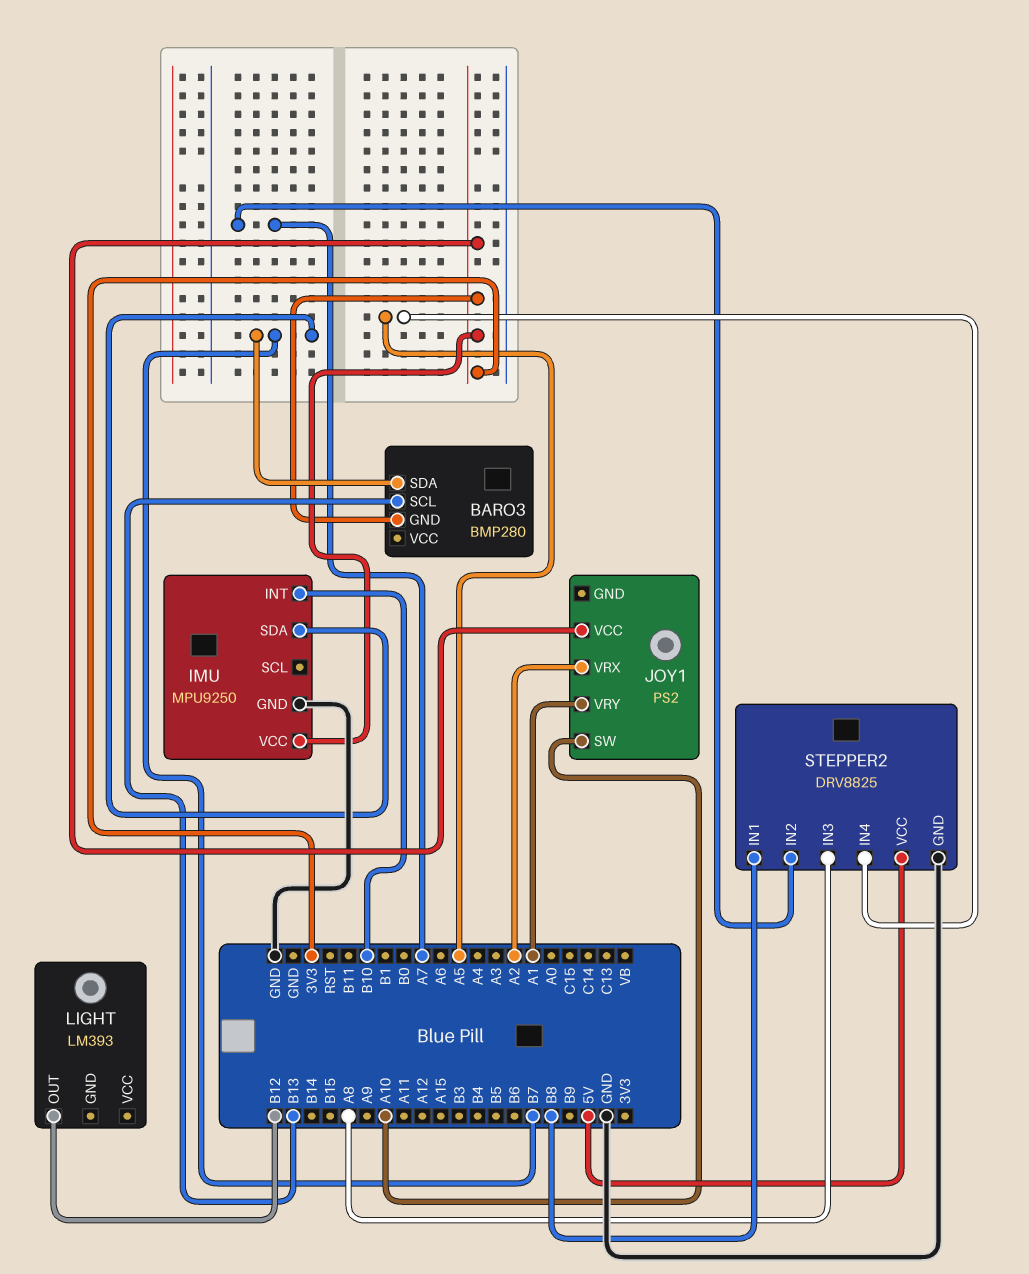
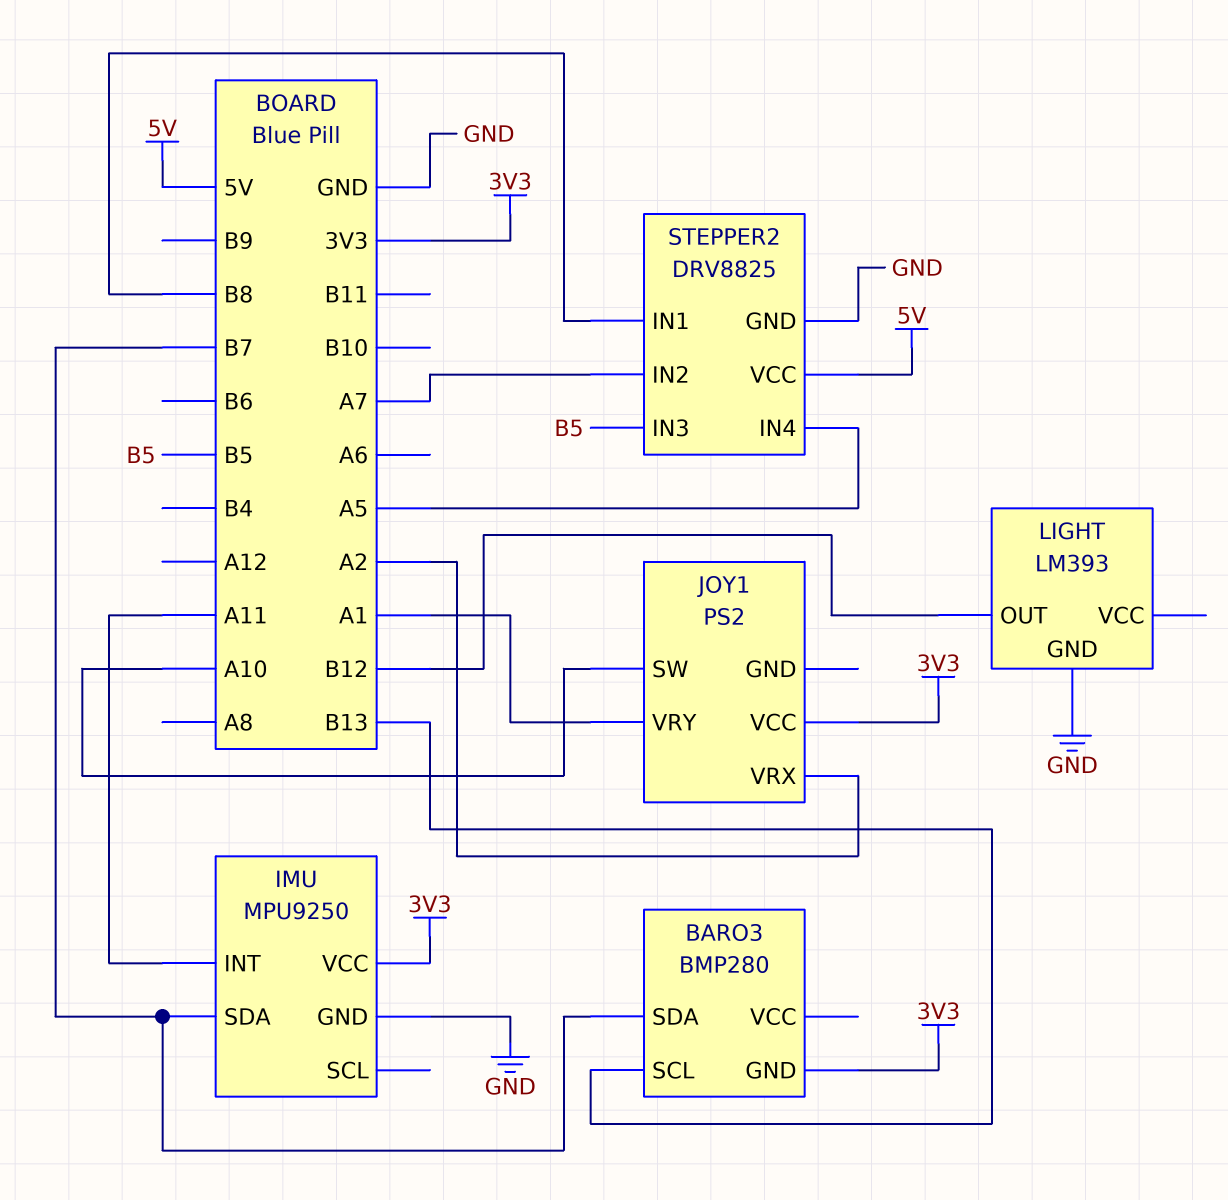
IMU pin INT: B10 -> A11
LIGHT pin GND: none -> GND
STEPPER2 pin IN3: A8 -> B5

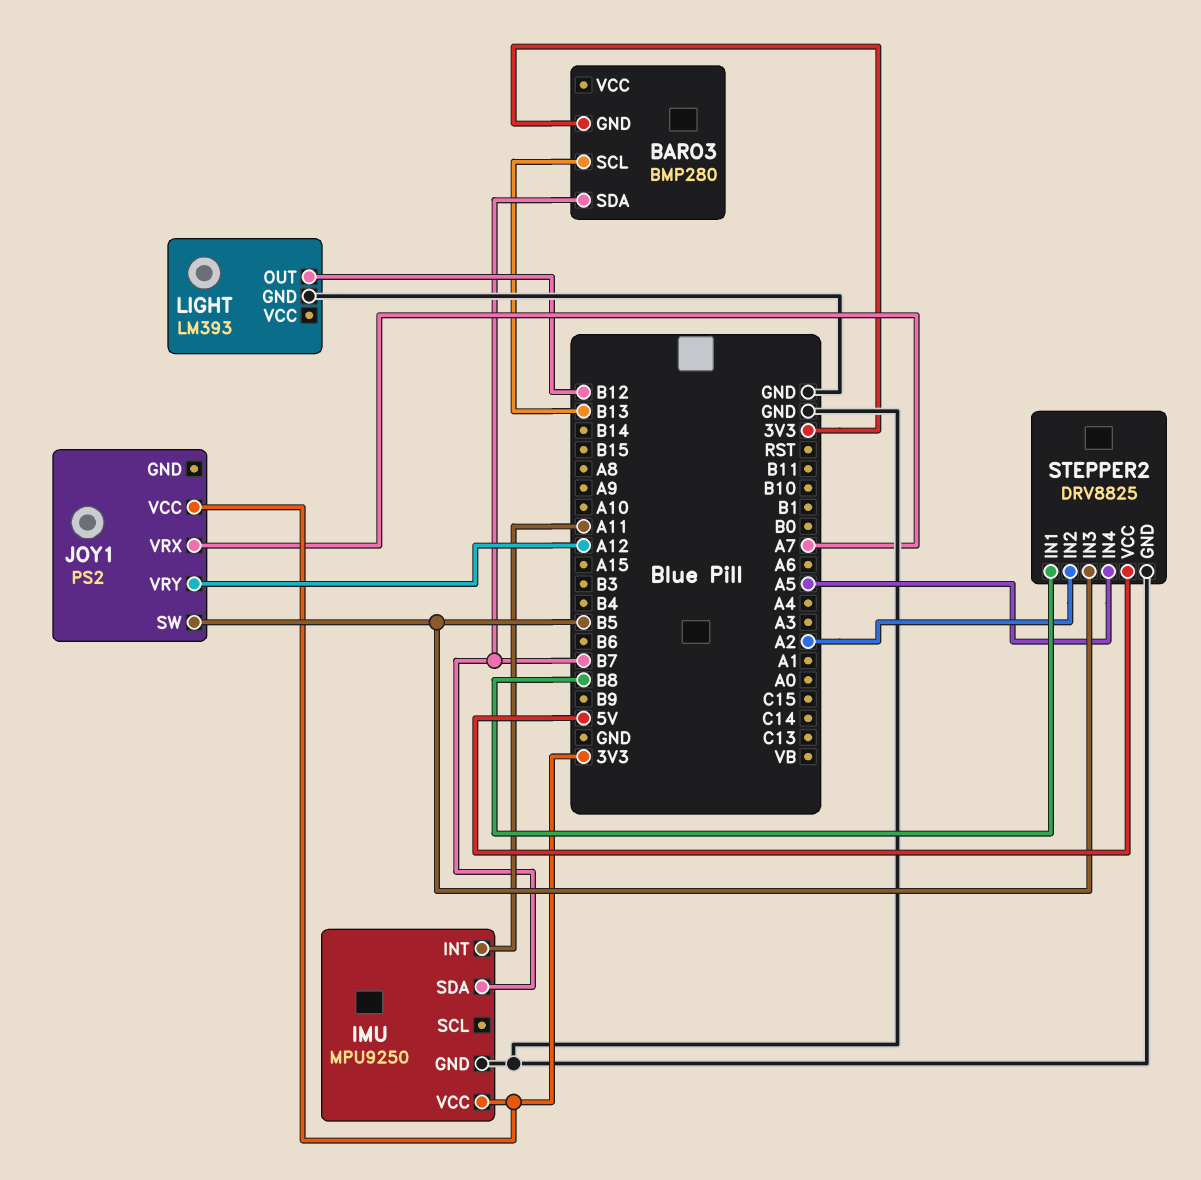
JOY1 pin SW: A10 -> B5
JOY1 pin VRX: A2 -> A7
JOY1 pin VRY: A1 -> A12
STEPPER2 pin IN2: A7 -> A2

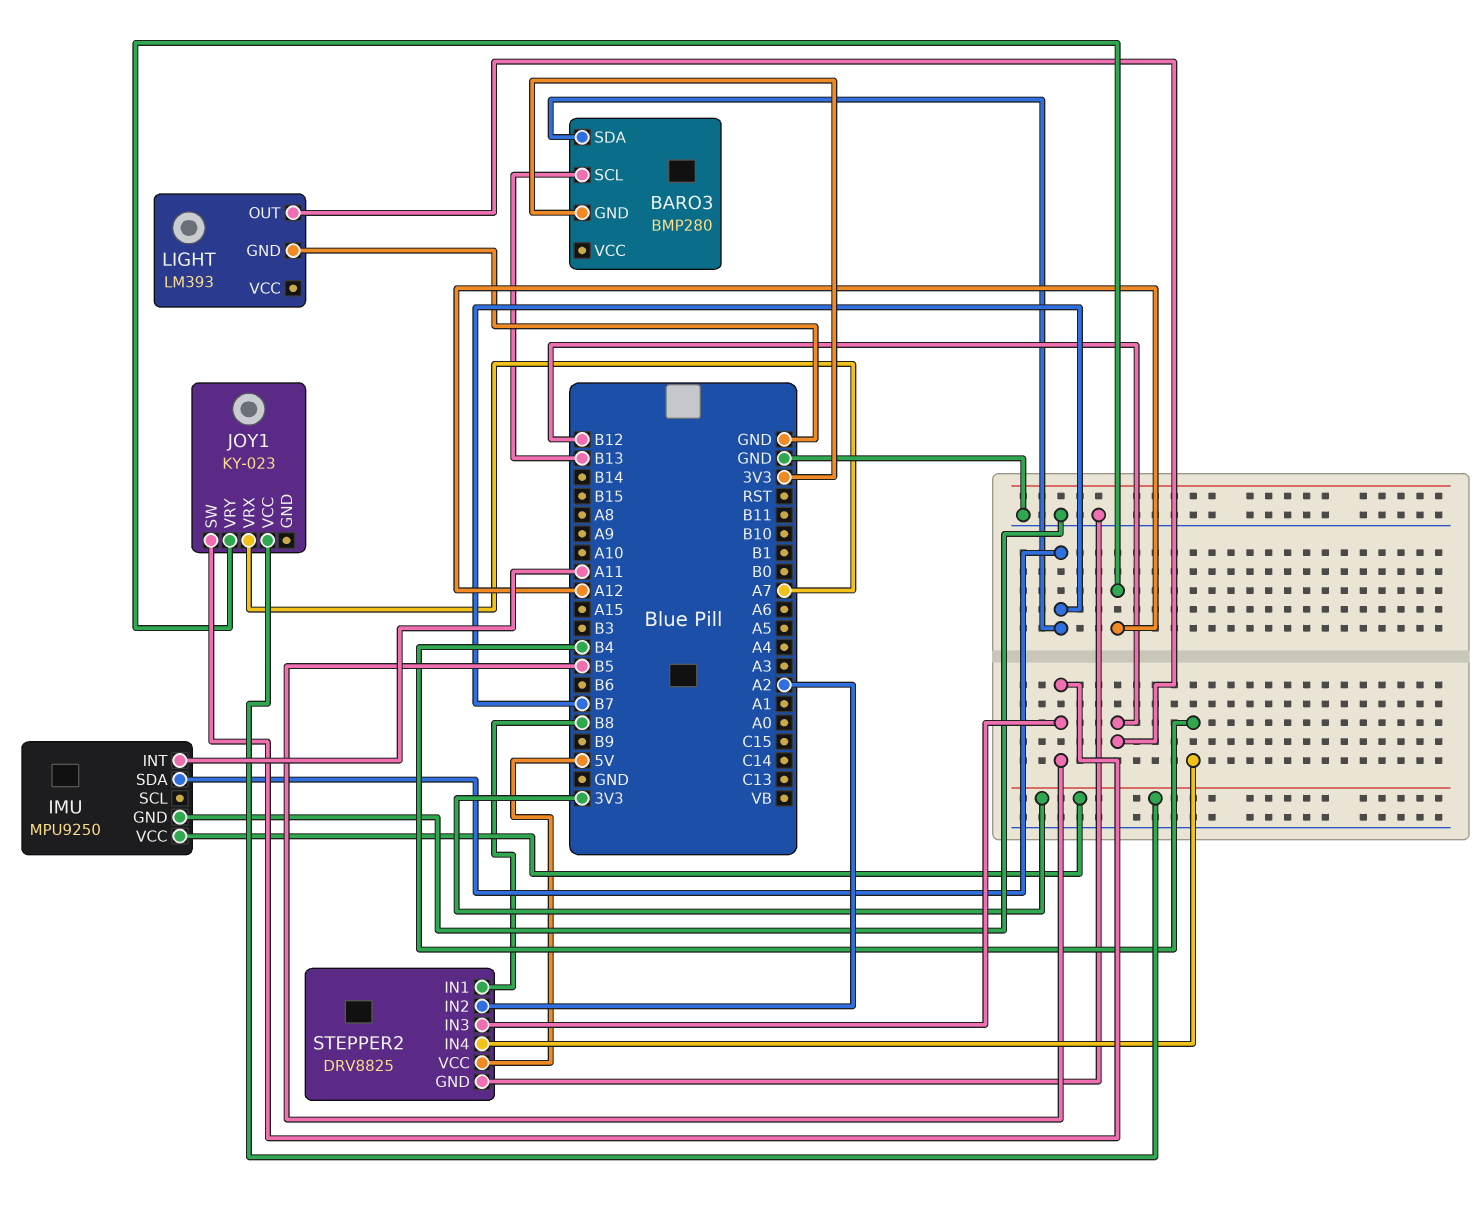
JOY1: PS2 -> KY-023
STEPPER2 pin IN4: A5 -> B4

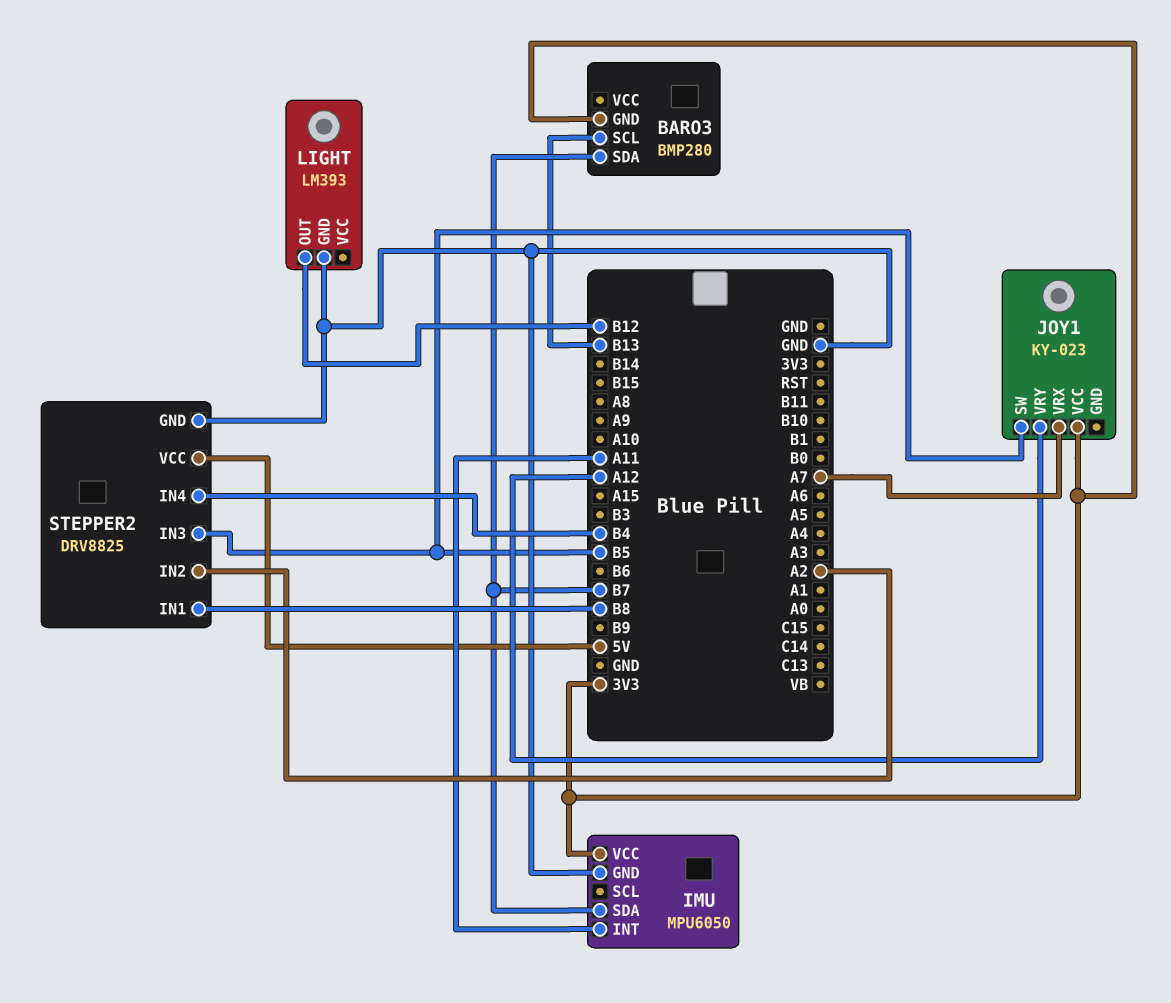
IMU: MPU9250 -> MPU6050

